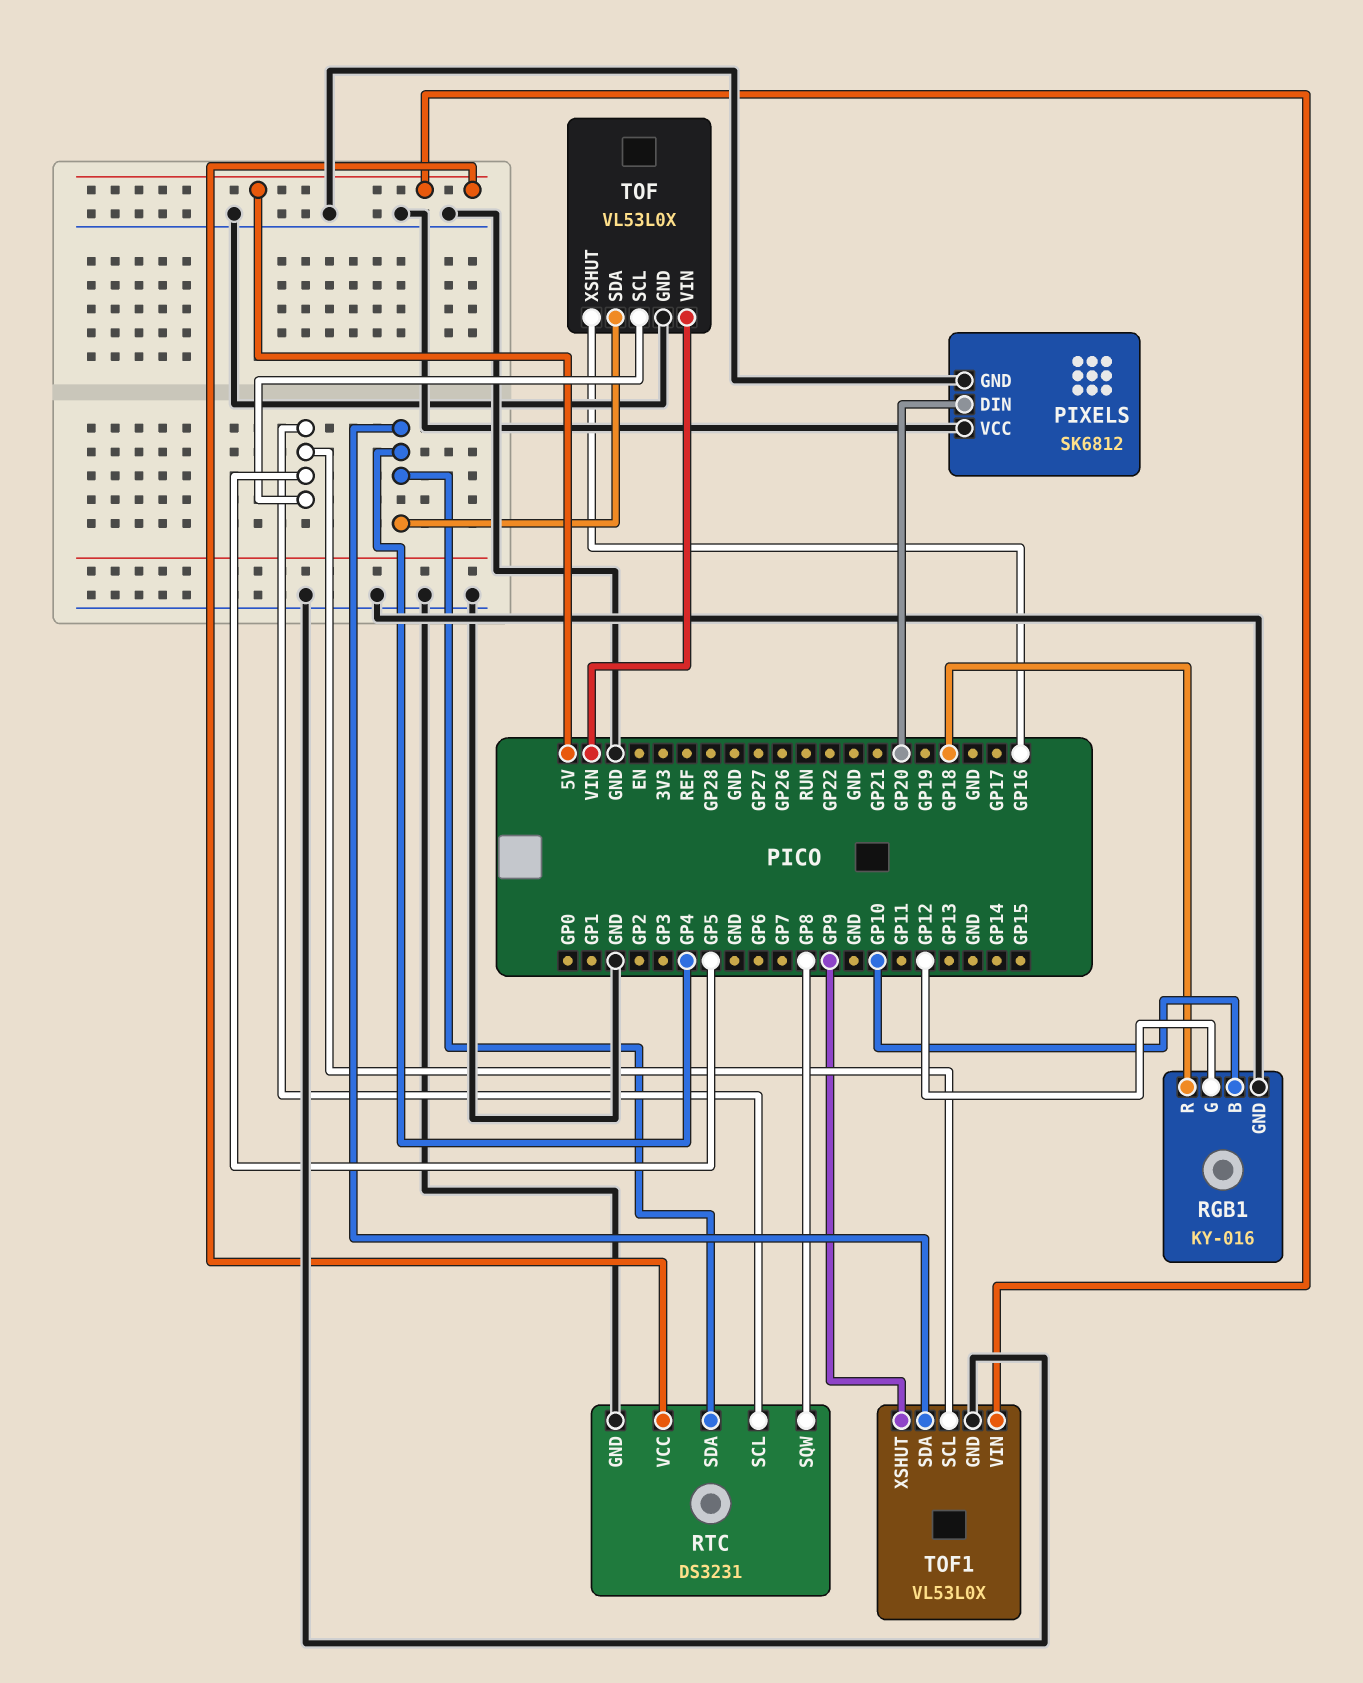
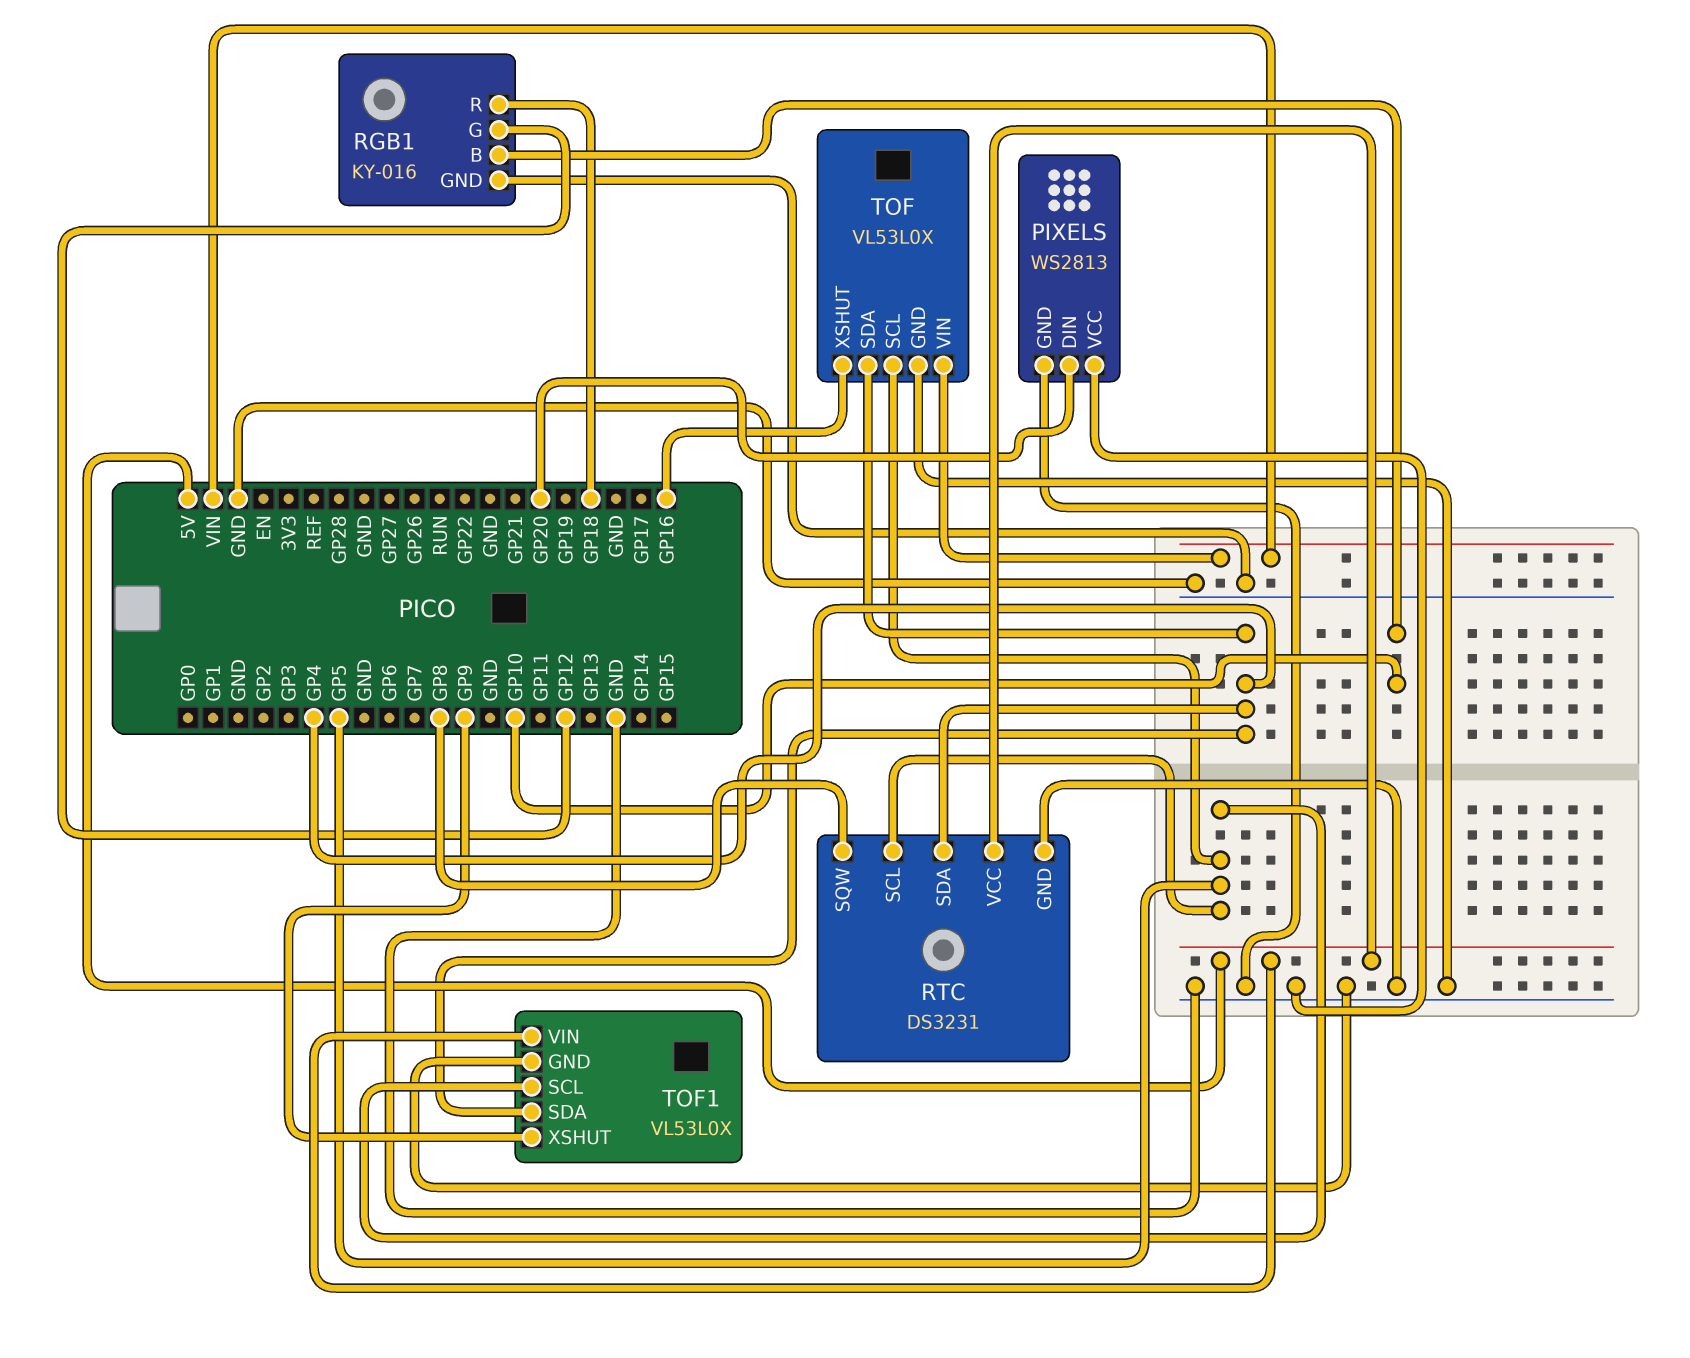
PIXELS: SK6812 -> WS2813

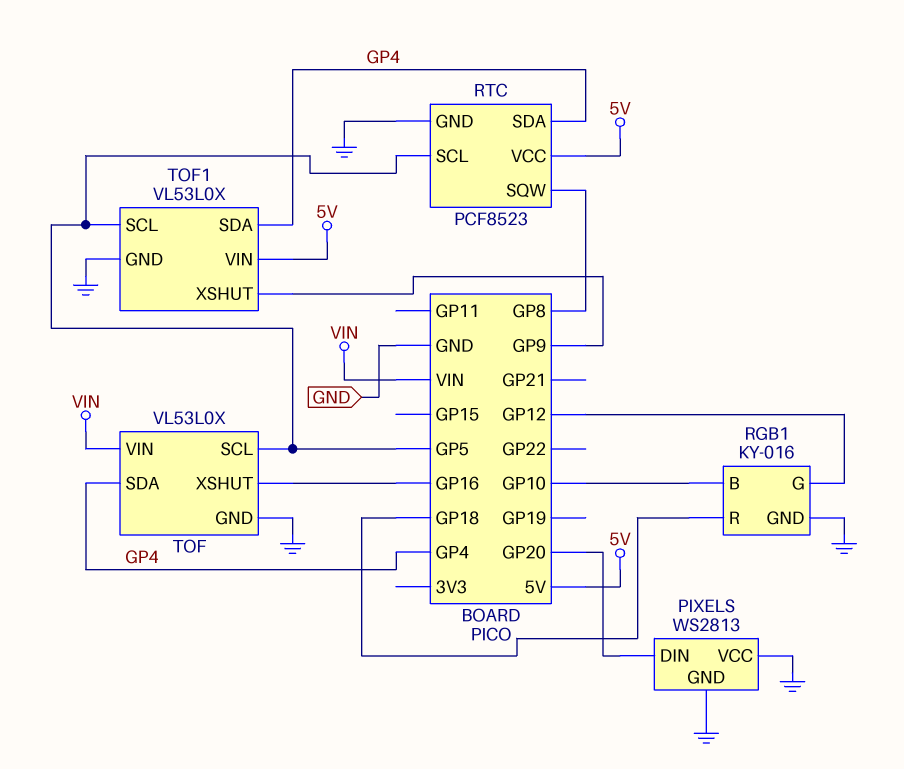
RTC: DS3231 -> PCF8523

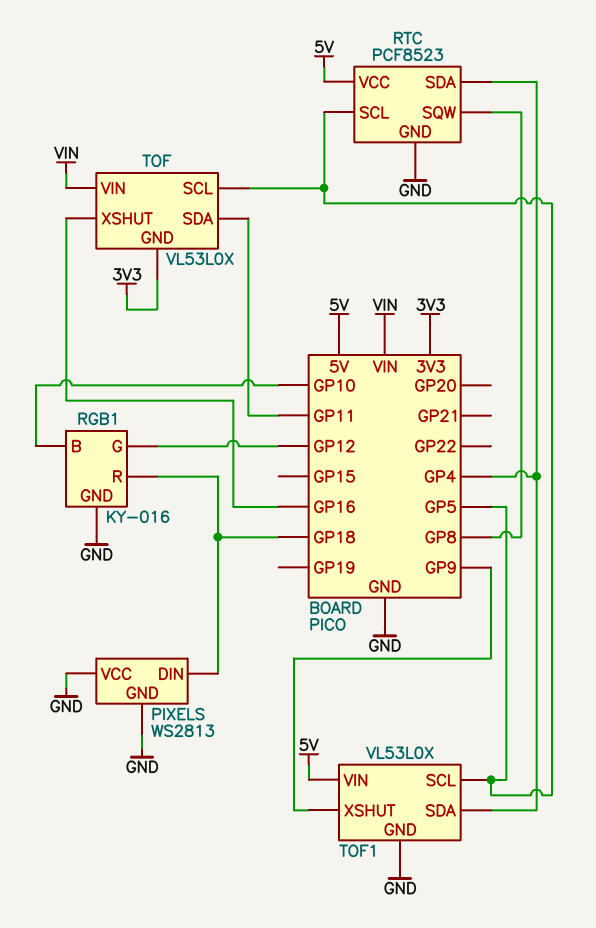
PIXELS pin DIN: GP20 -> GP18
TOF pin GND: GND -> 3V3
TOF pin SDA: GP4 -> GP11

